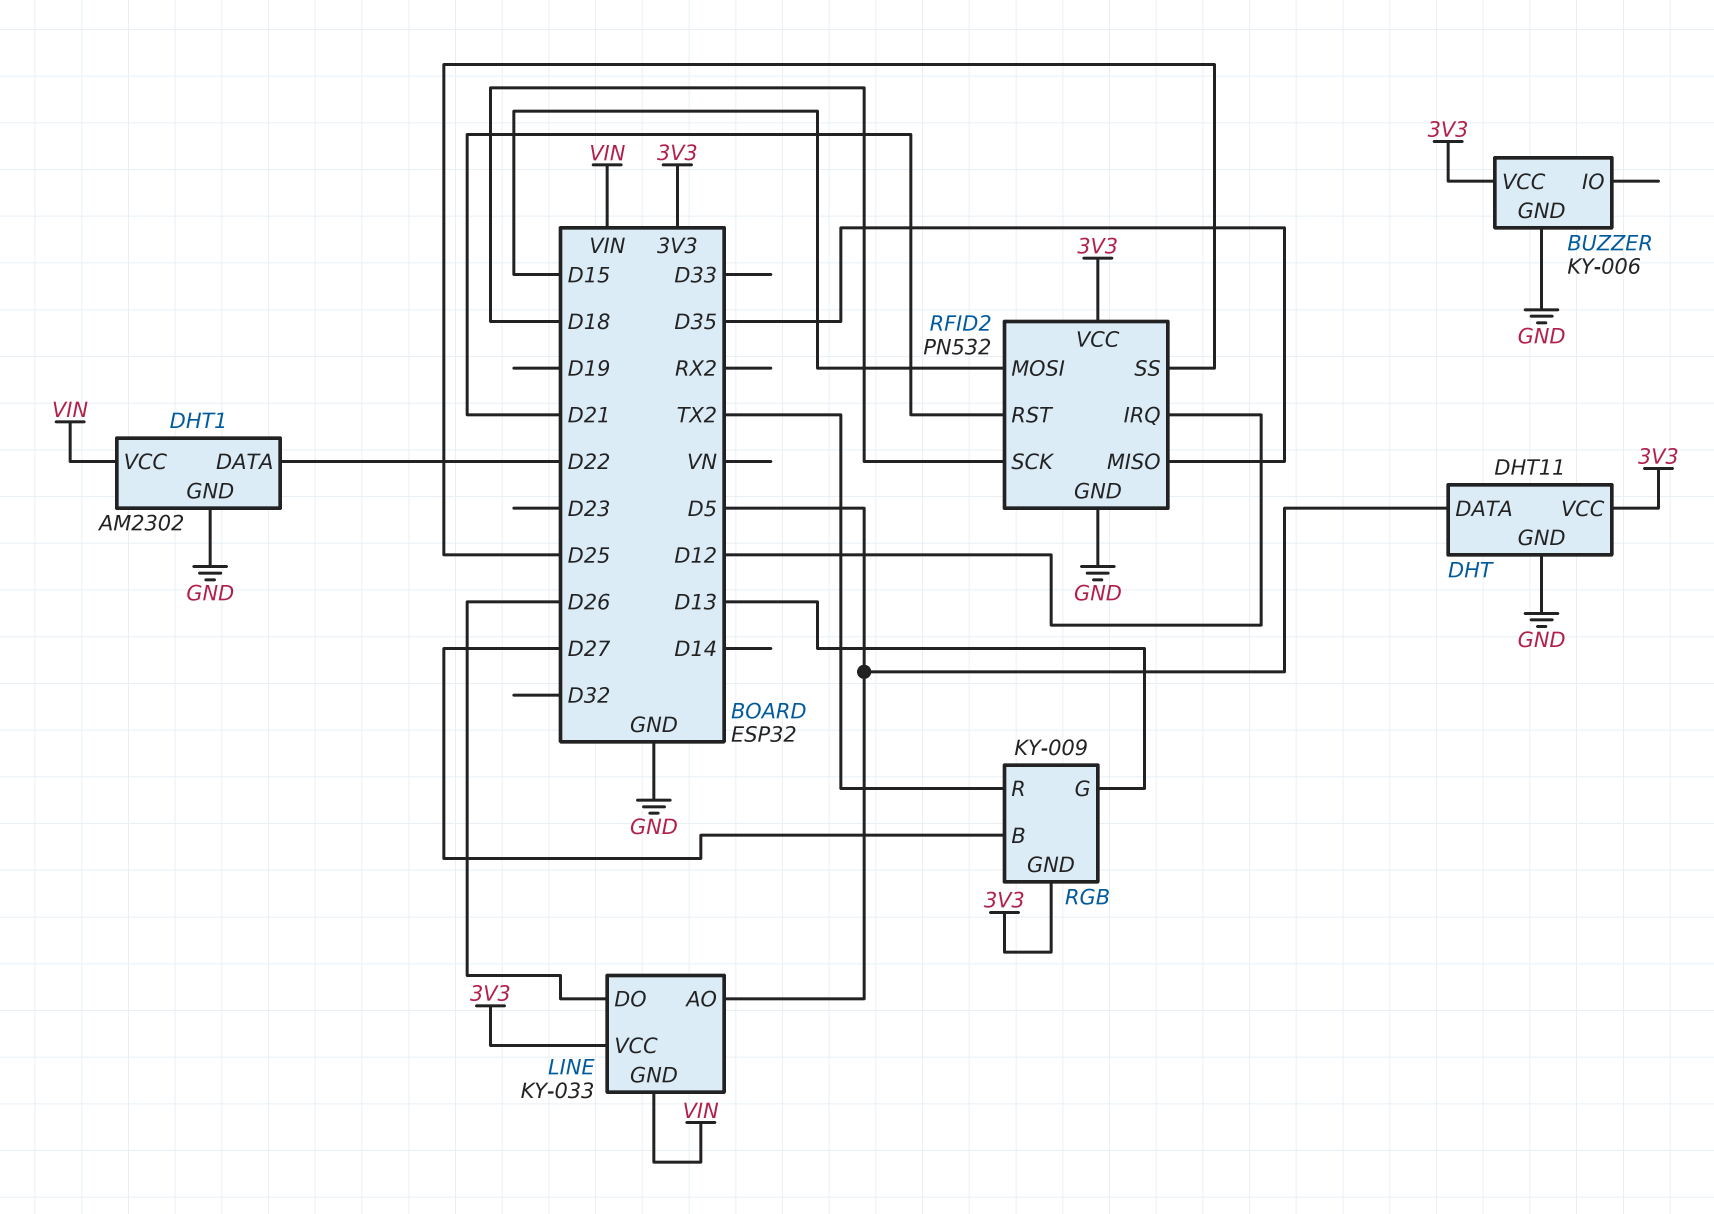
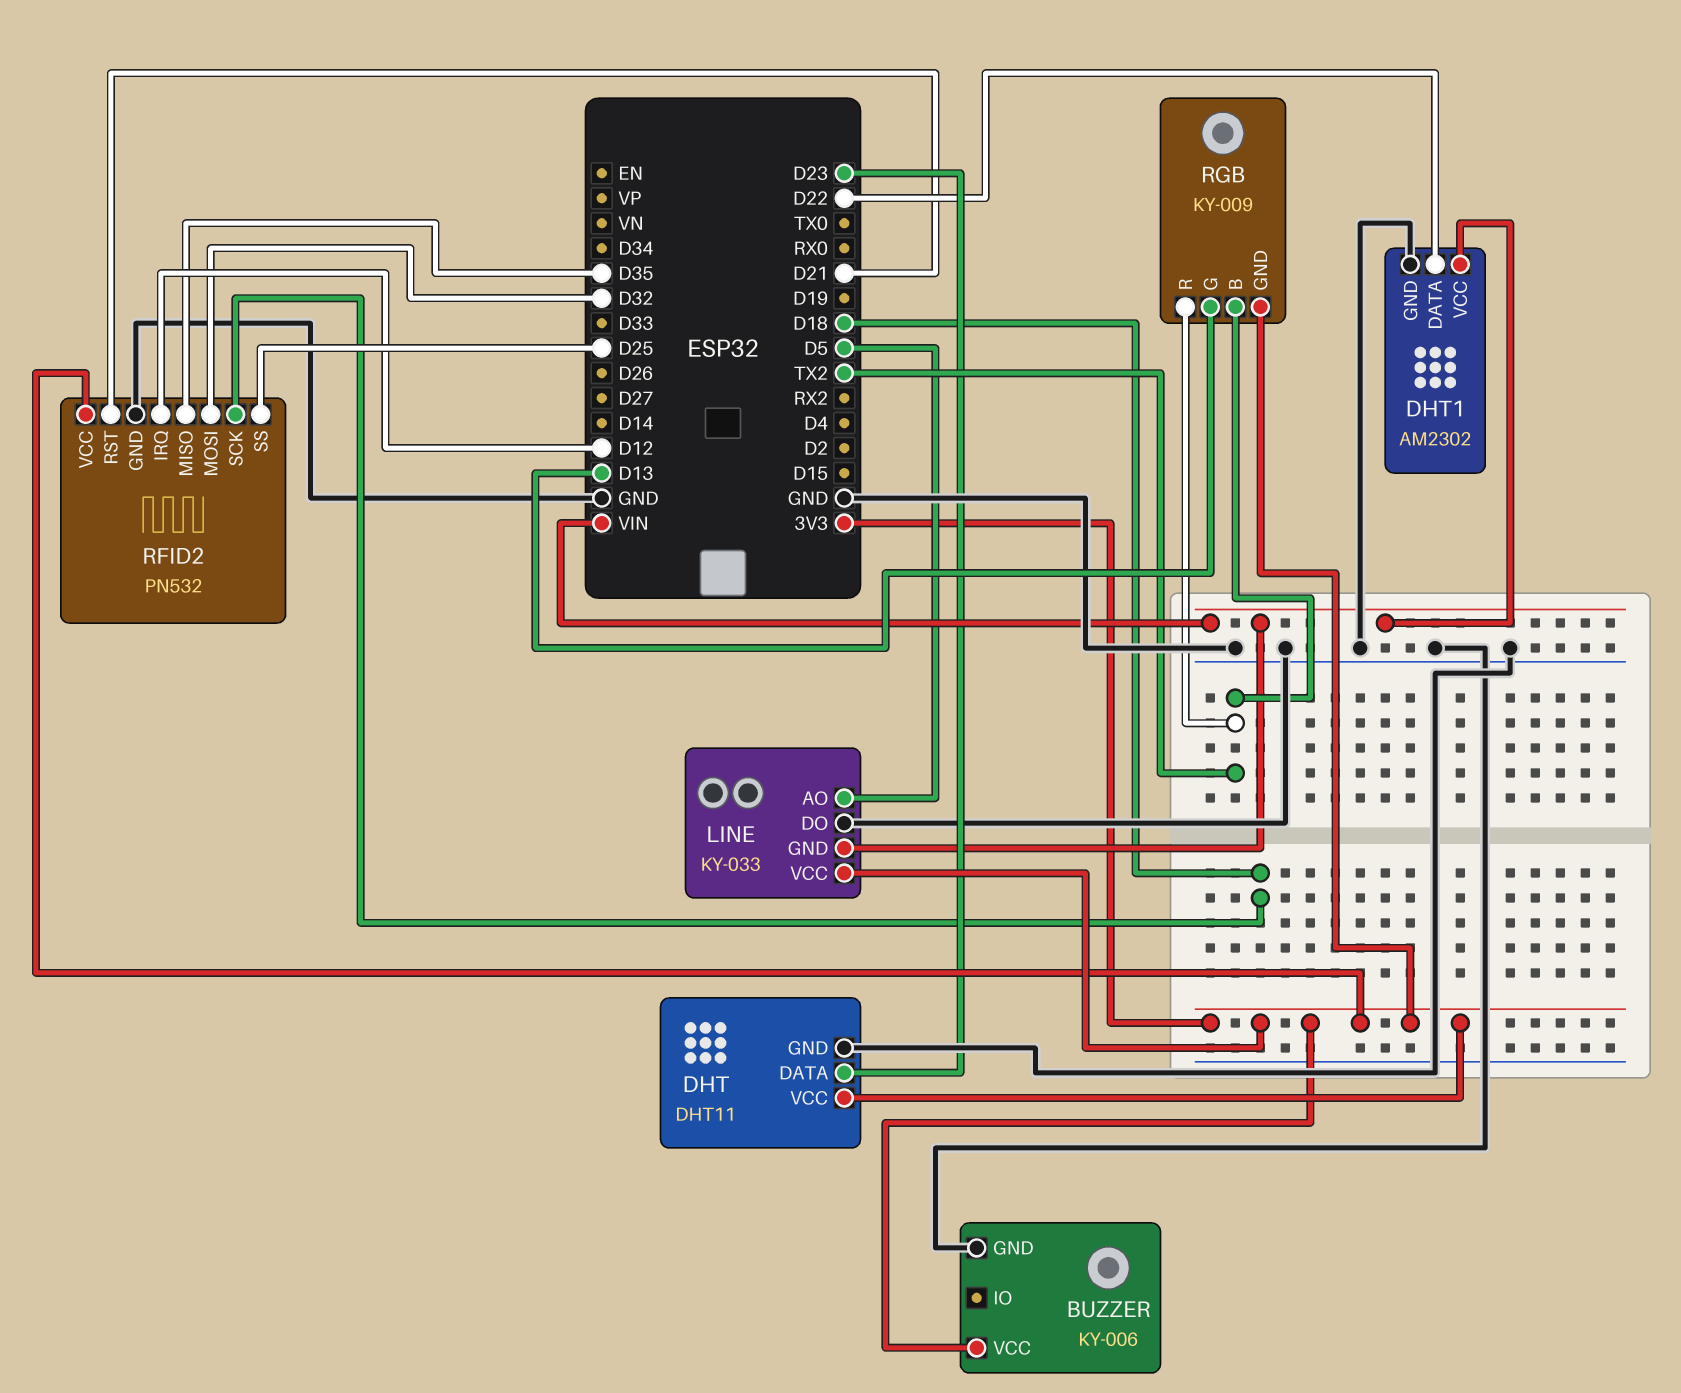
DHT pin DATA: D5 -> D23
LINE pin DO: D26 -> GND
RFID2 pin MOSI: D15 -> D32
RGB pin B: D27 -> TX2

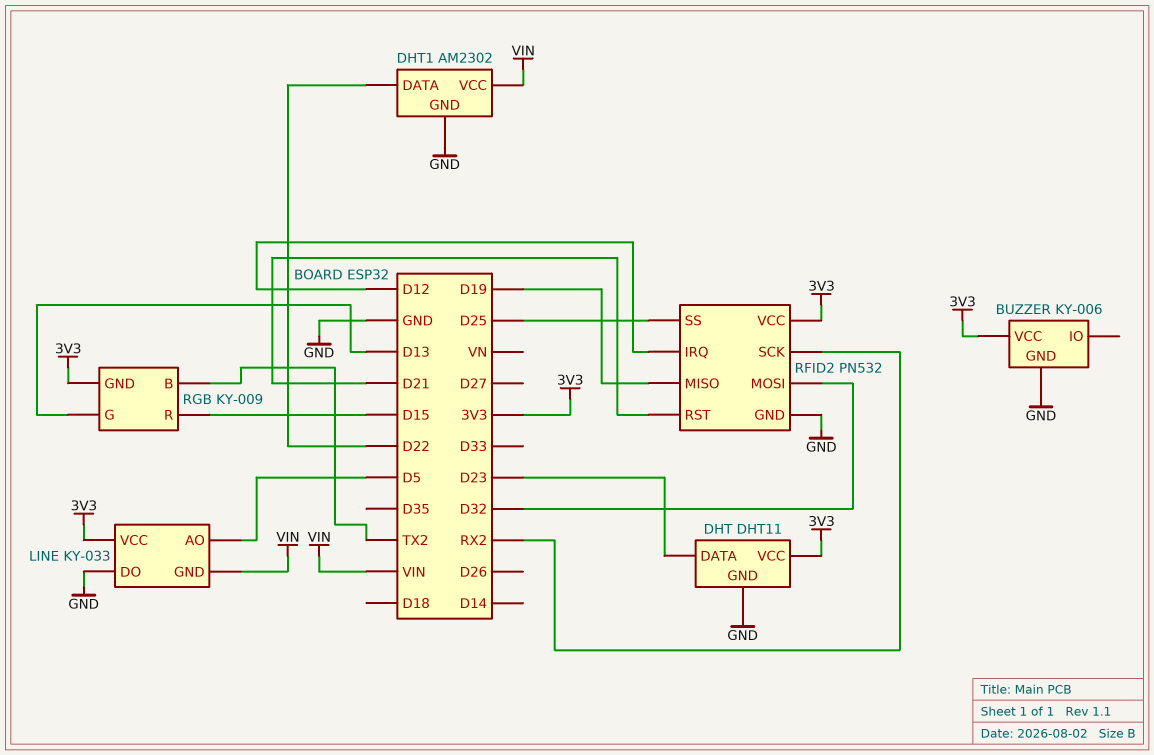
RFID2 pin MISO: D35 -> D19
RFID2 pin SCK: D18 -> RX2
RGB pin R: TX2 -> D15

